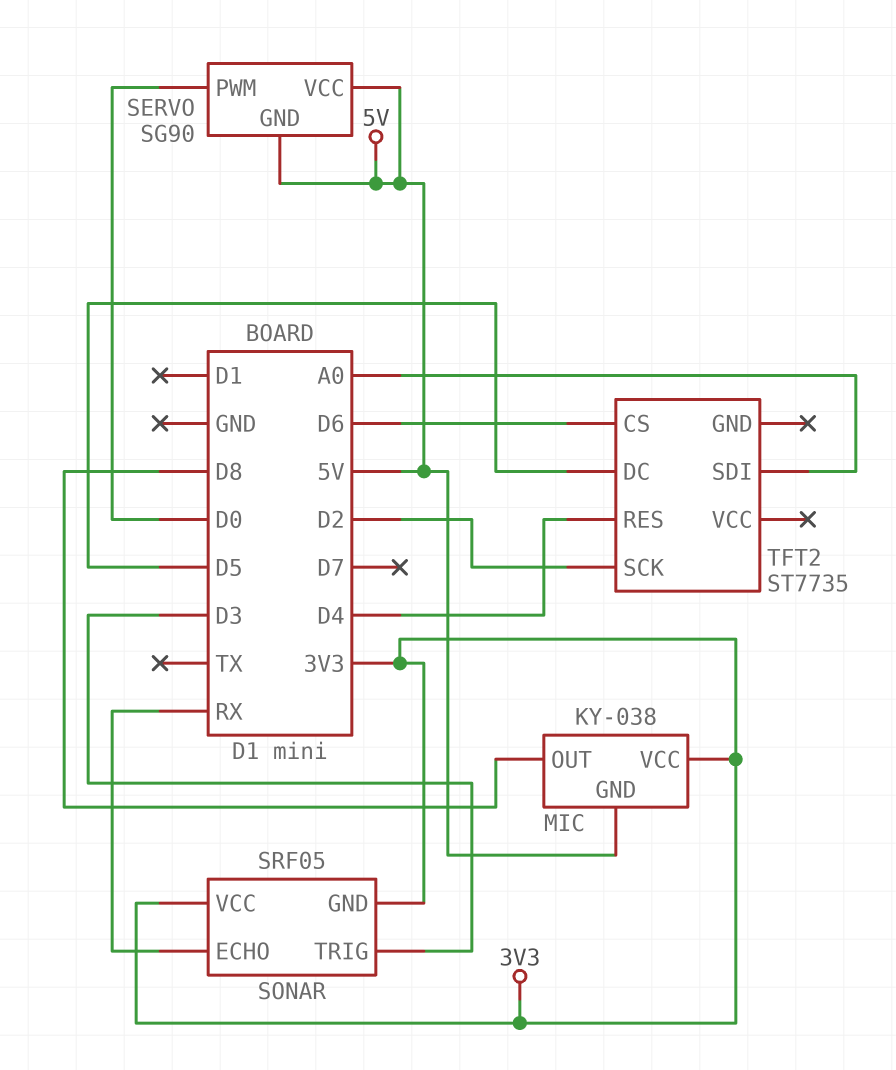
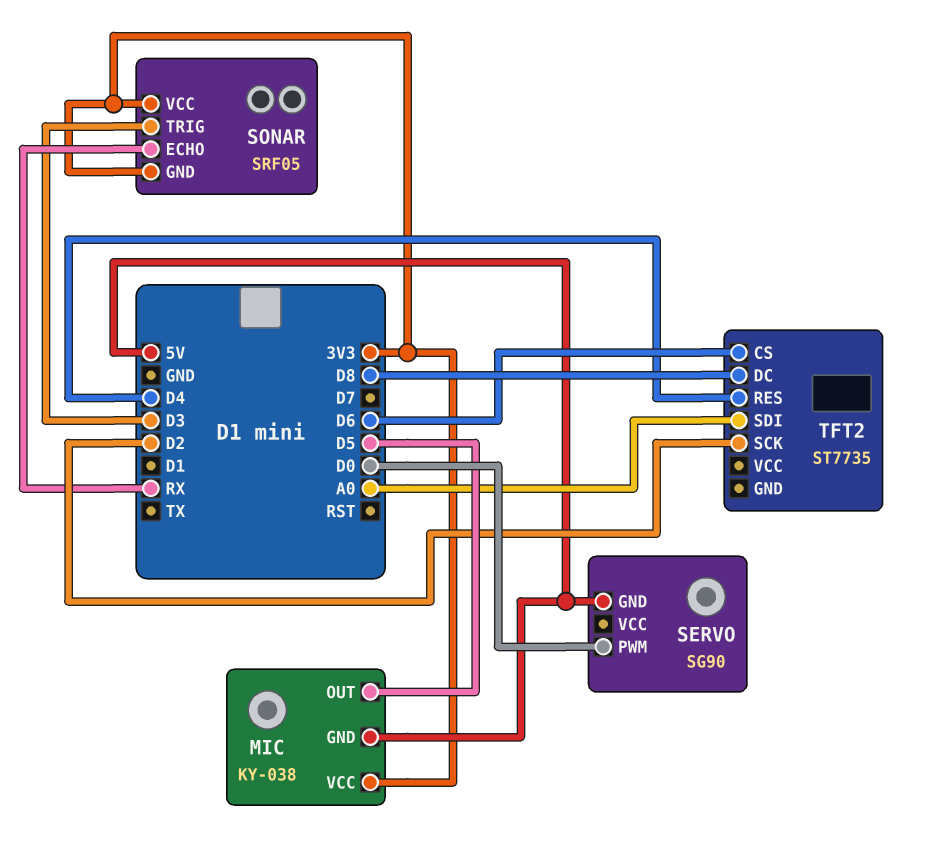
MIC pin OUT: D8 -> D5
SERVO pin VCC: 5V -> none
TFT2 pin DC: D5 -> D8

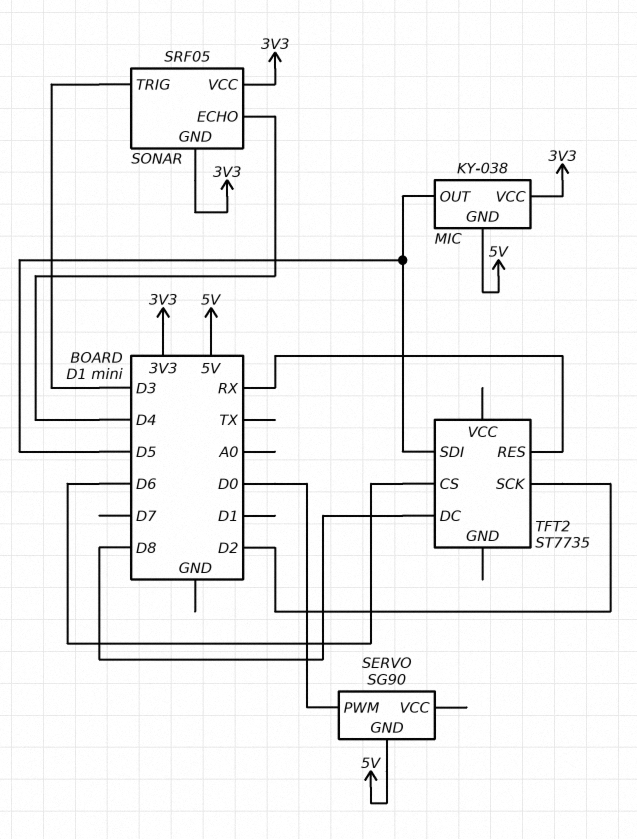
SONAR pin ECHO: RX -> D4
TFT2 pin RES: D4 -> RX
TFT2 pin SDI: A0 -> D5

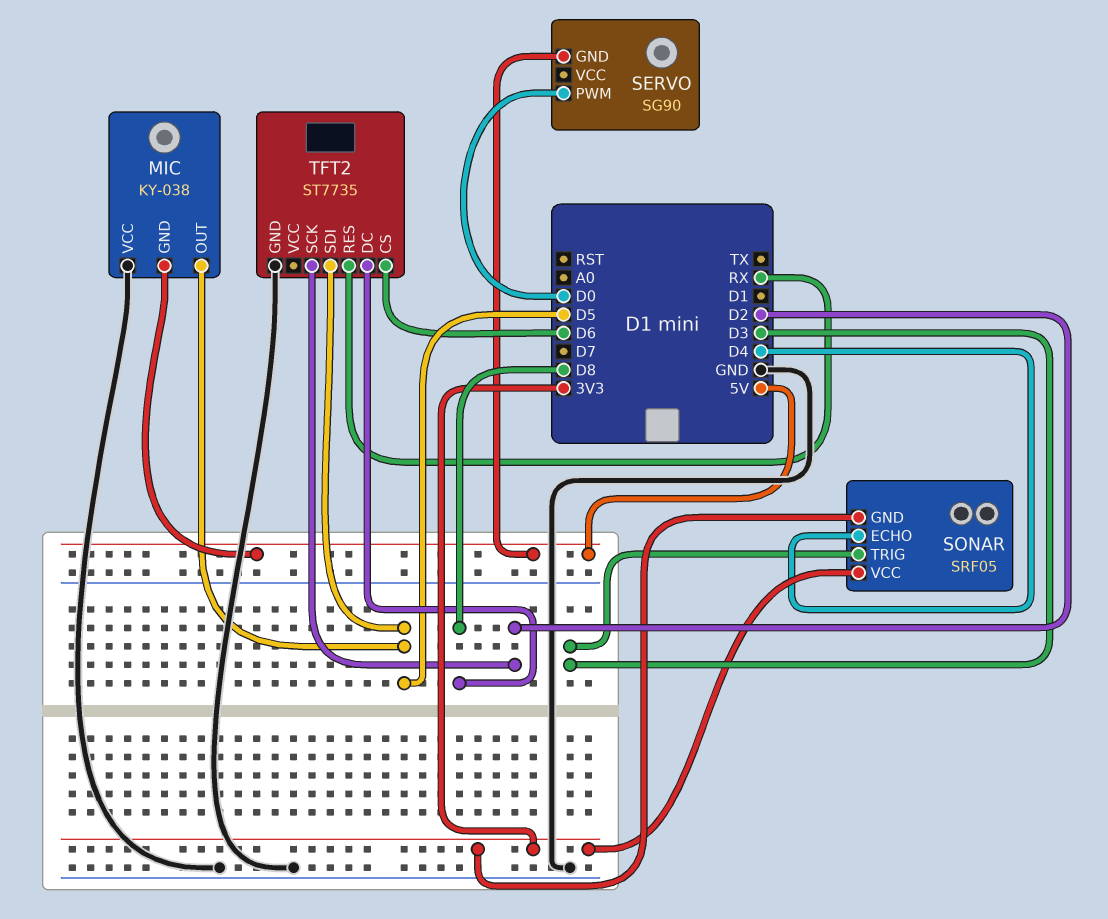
MIC pin VCC: 3V3 -> GND
TFT2 pin GND: none -> GND

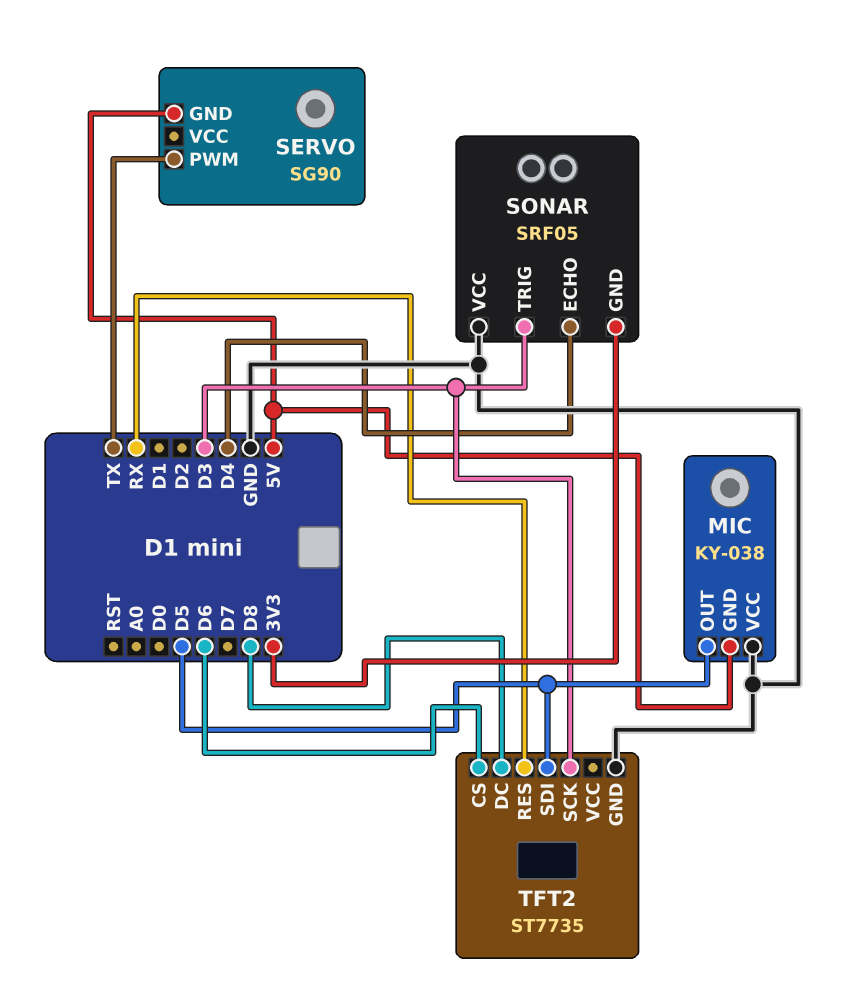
SERVO pin PWM: D0 -> TX
SONAR pin VCC: 3V3 -> GND
TFT2 pin SCK: D2 -> D3

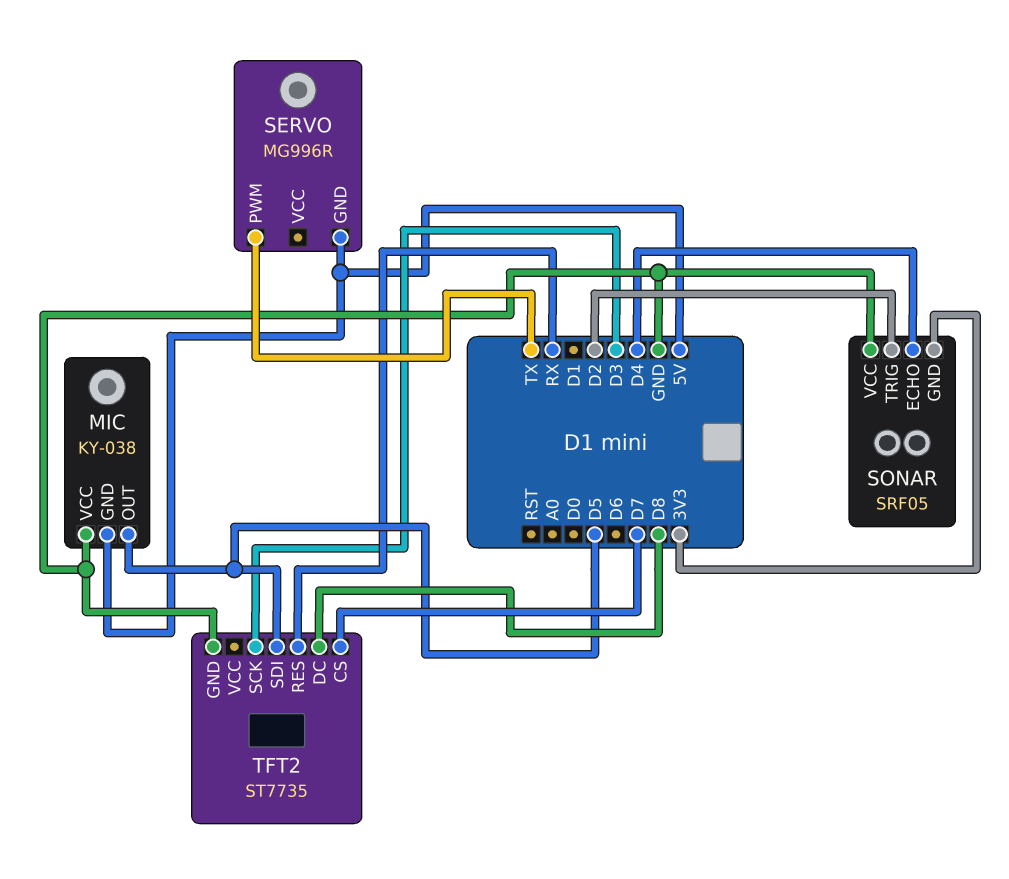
SERVO: SG90 -> MG996R
SONAR pin TRIG: D3 -> D2
TFT2 pin CS: D6 -> D7

